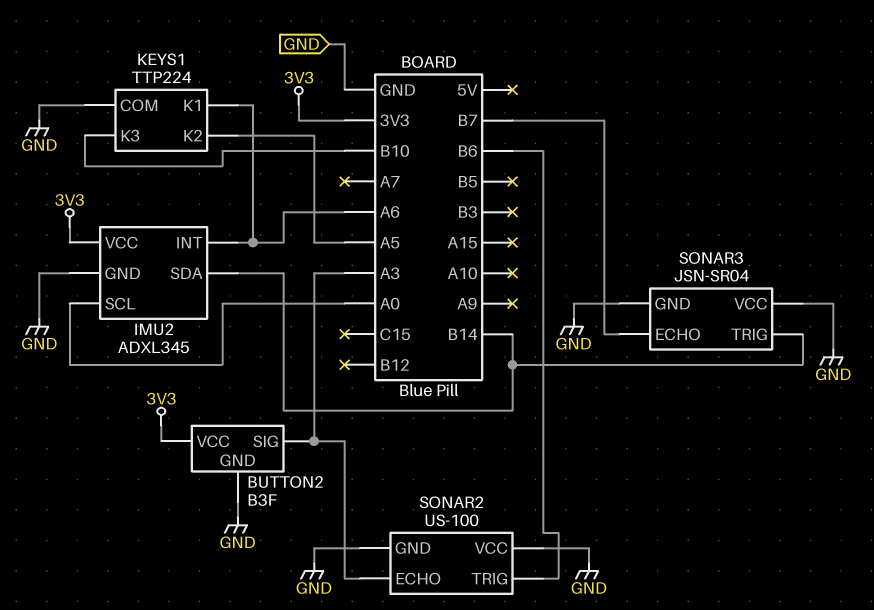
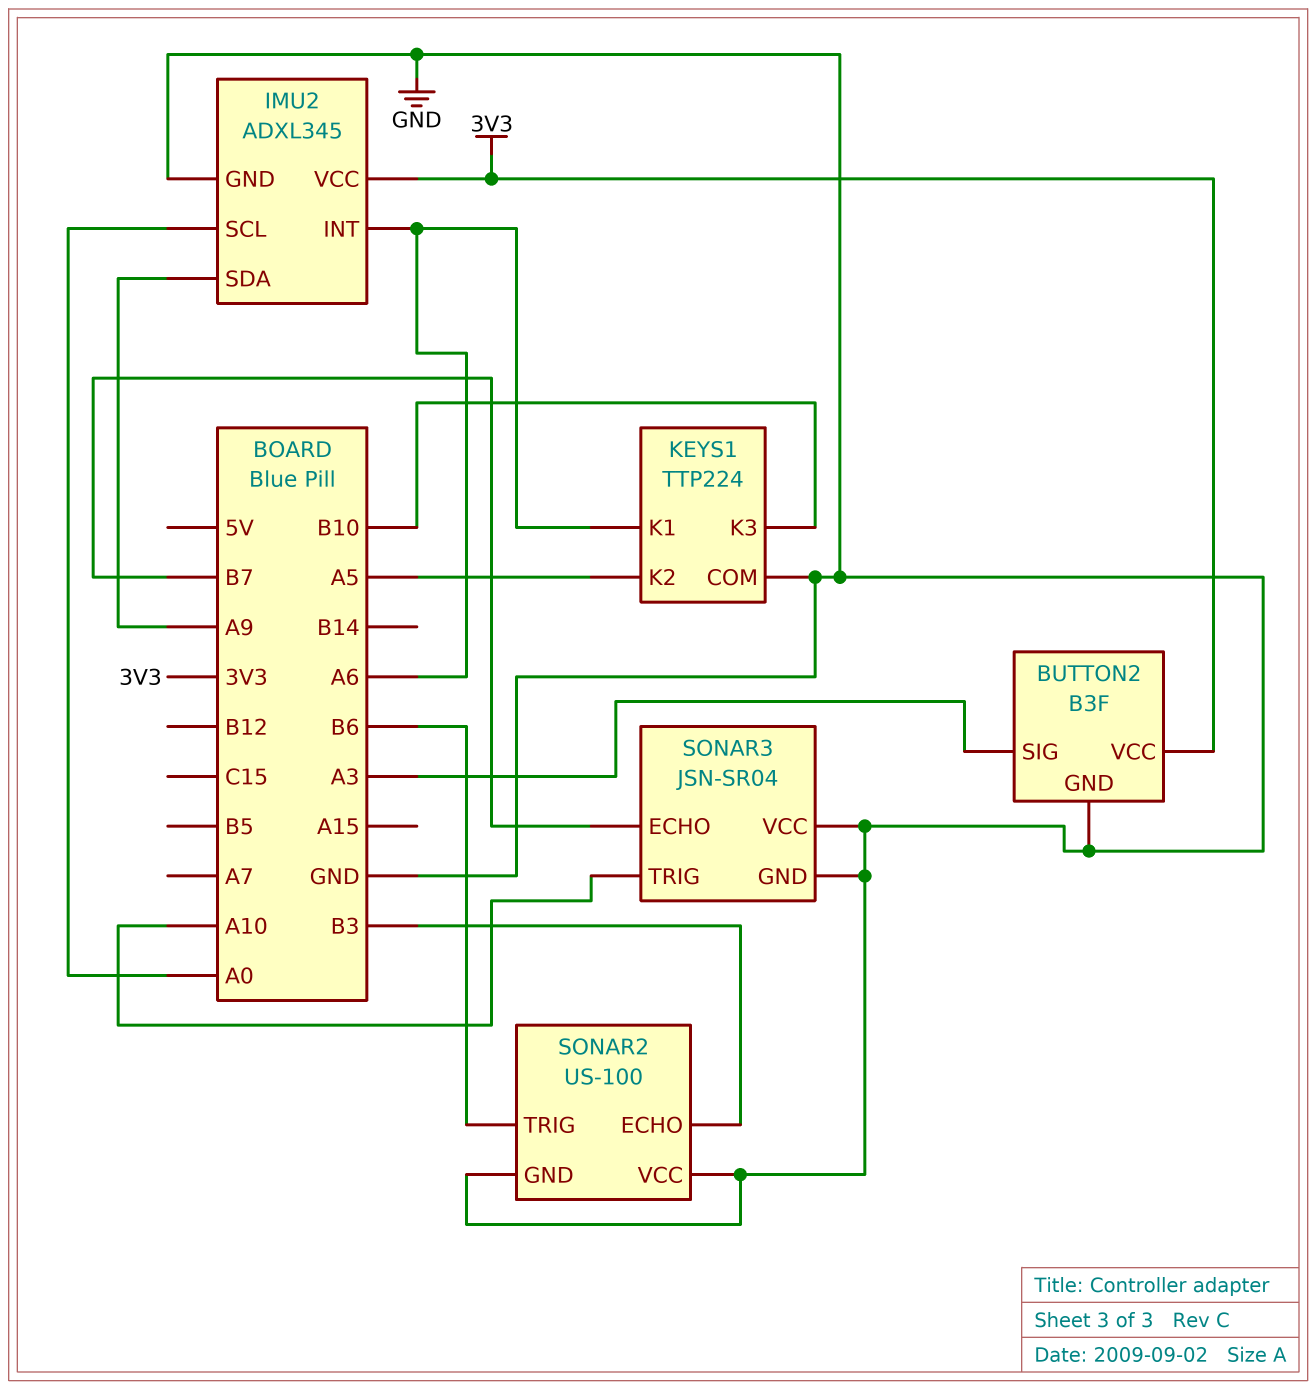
IMU2 pin SDA: B14 -> A9
SONAR2 pin ECHO: A3 -> B3
SONAR3 pin TRIG: B14 -> A10

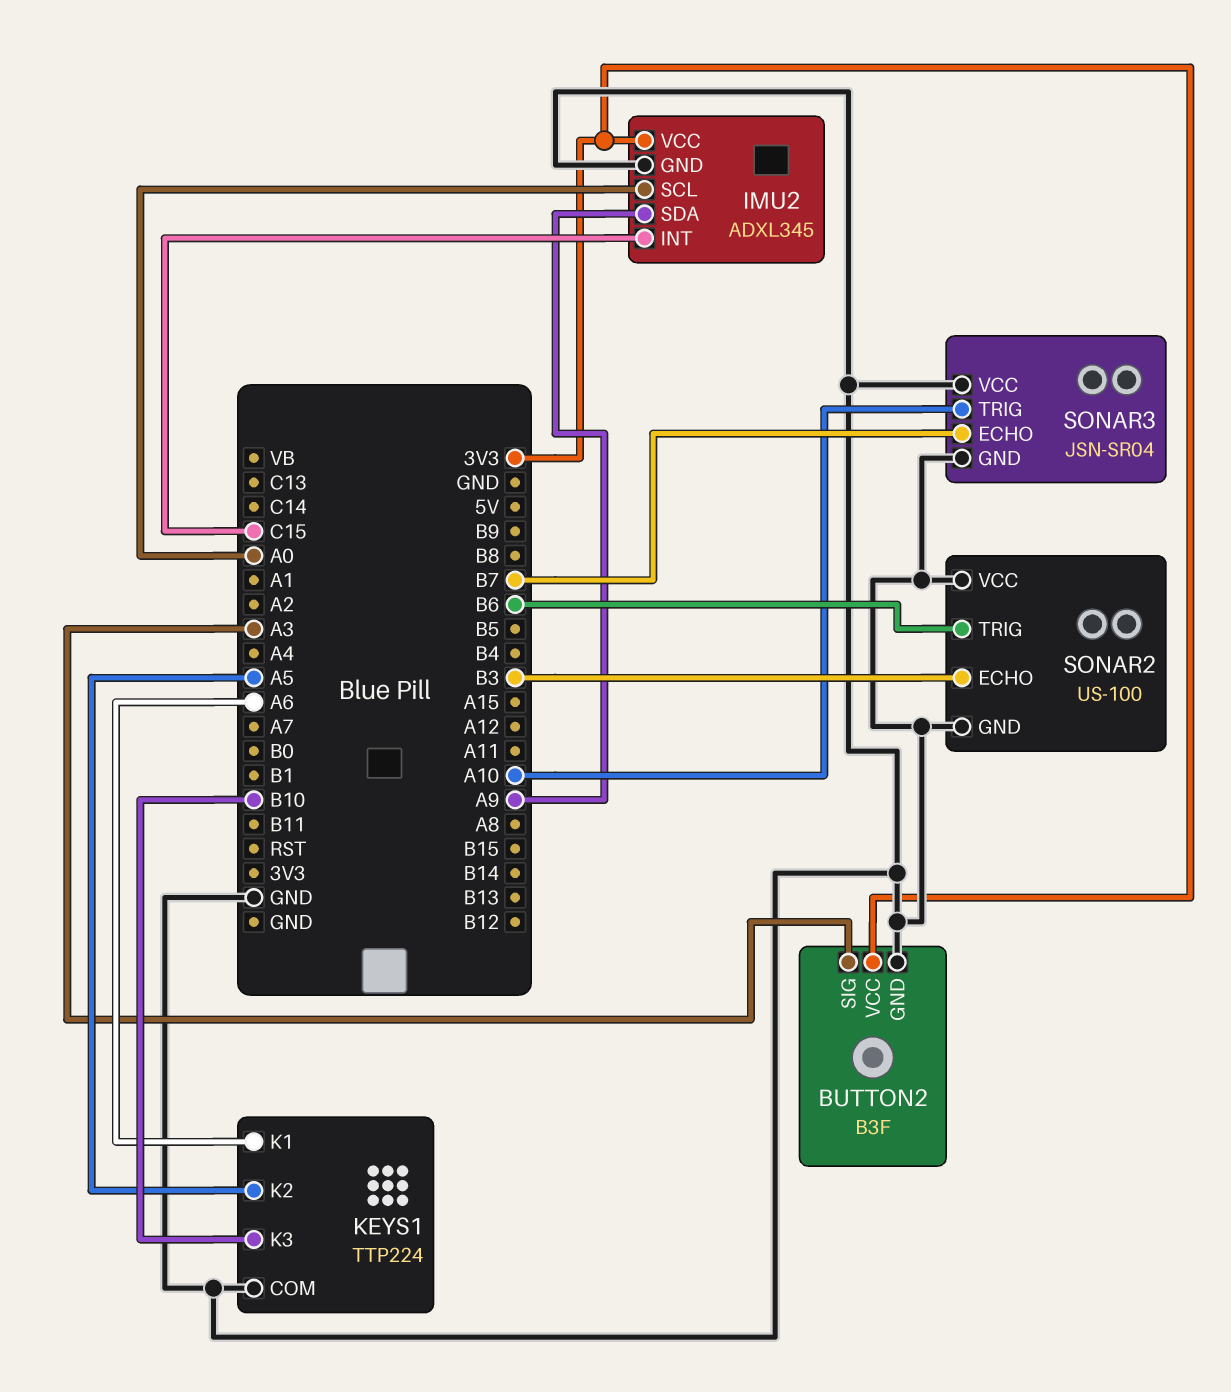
IMU2 pin INT: A6 -> C15

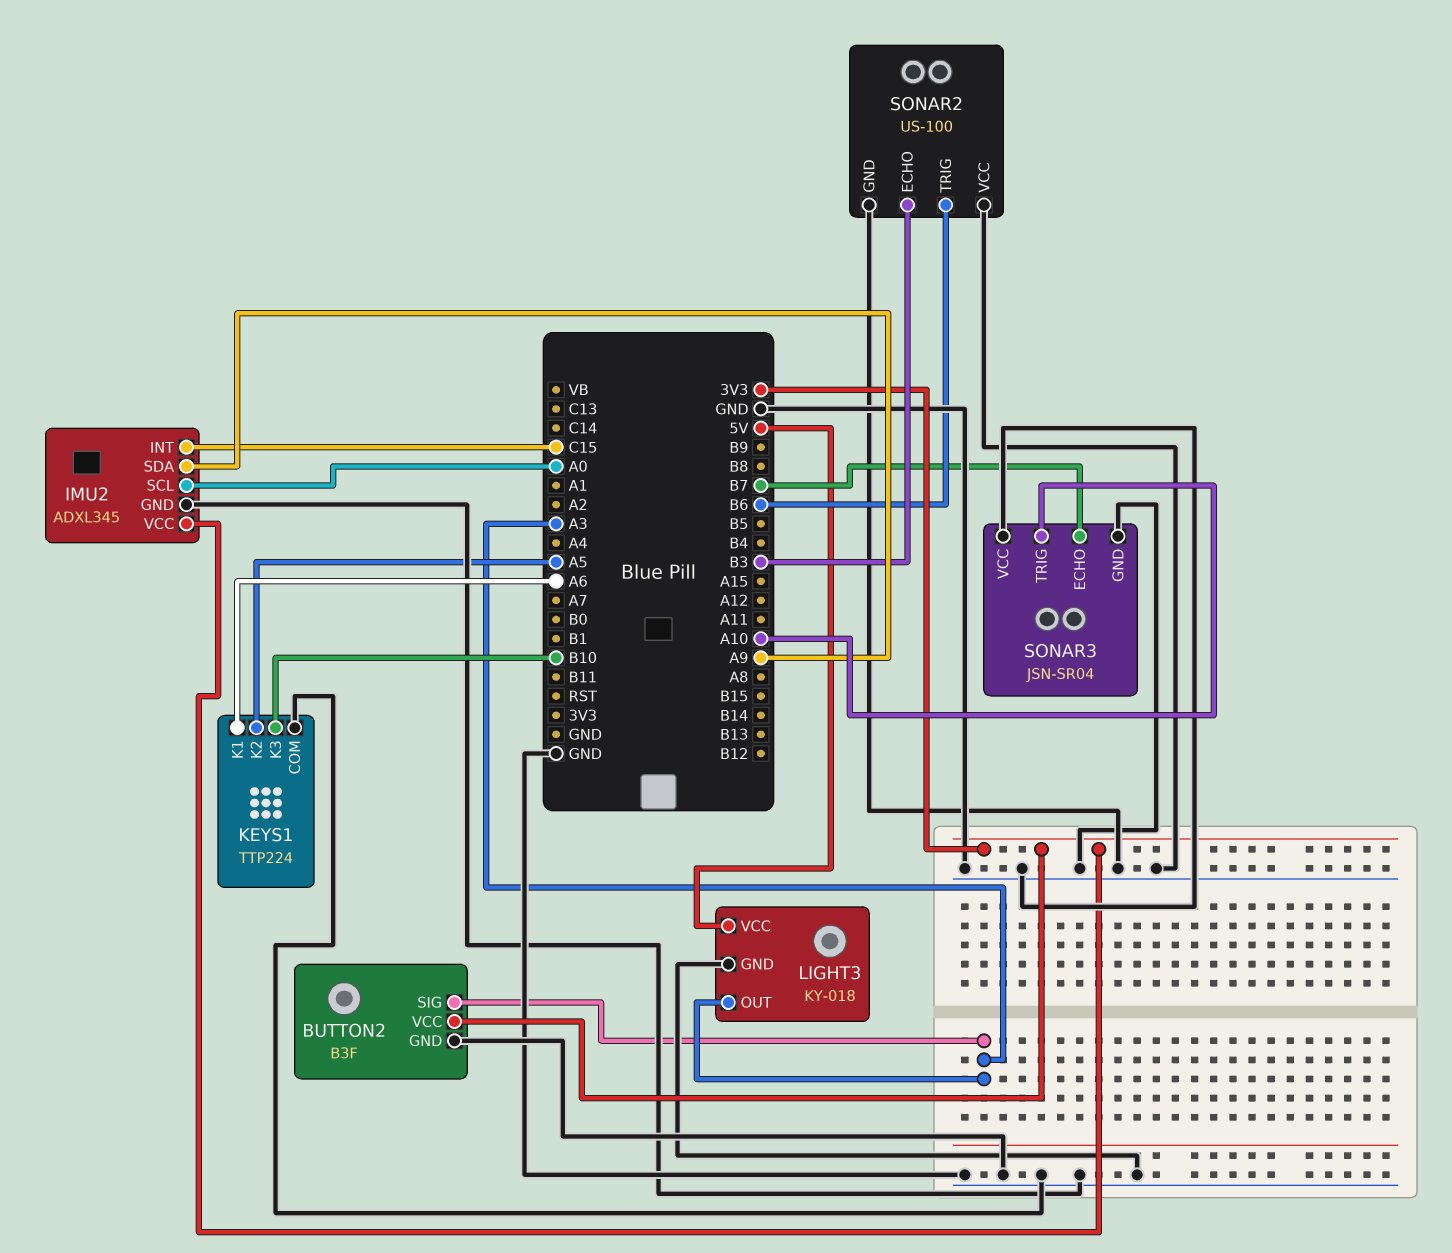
LIGHT3: none -> KY-018
LIGHT3 pin GND: none -> GND
LIGHT3 pin OUT: none -> A3
LIGHT3 pin VCC: none -> 5V

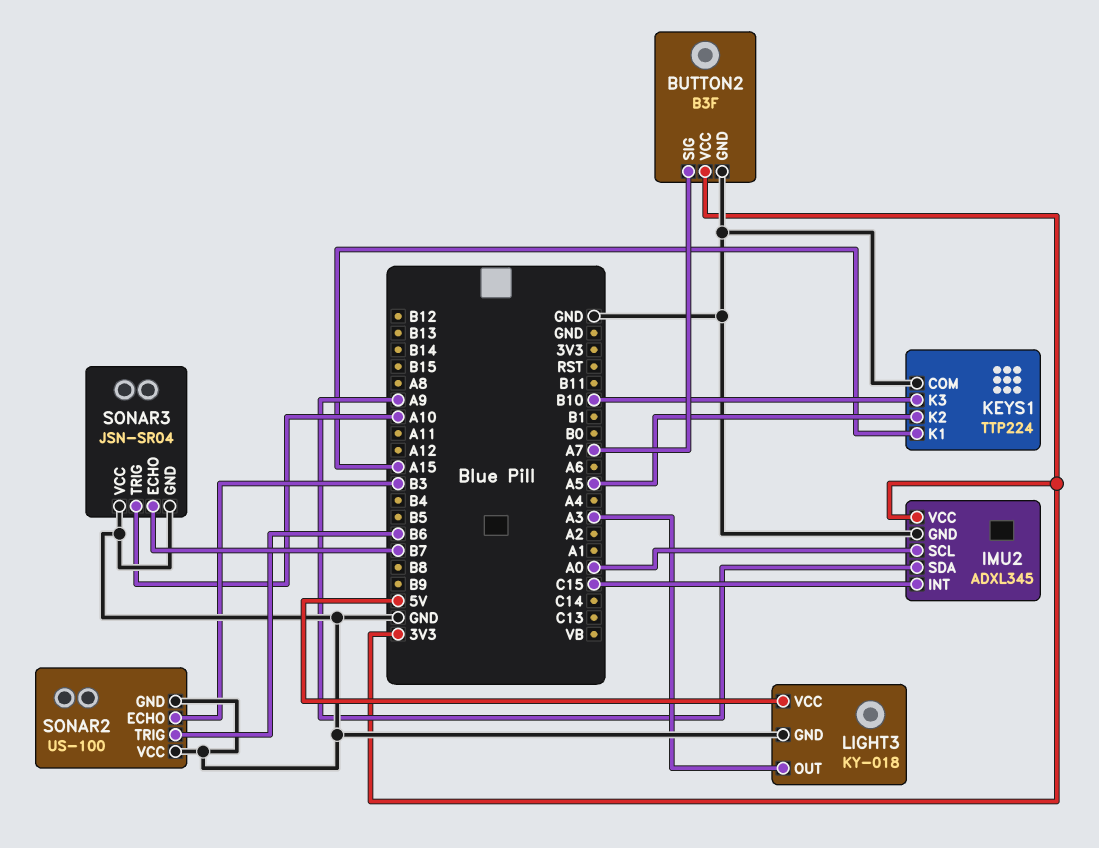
BUTTON2 pin SIG: A3 -> A7
KEYS1 pin K1: A6 -> A15

